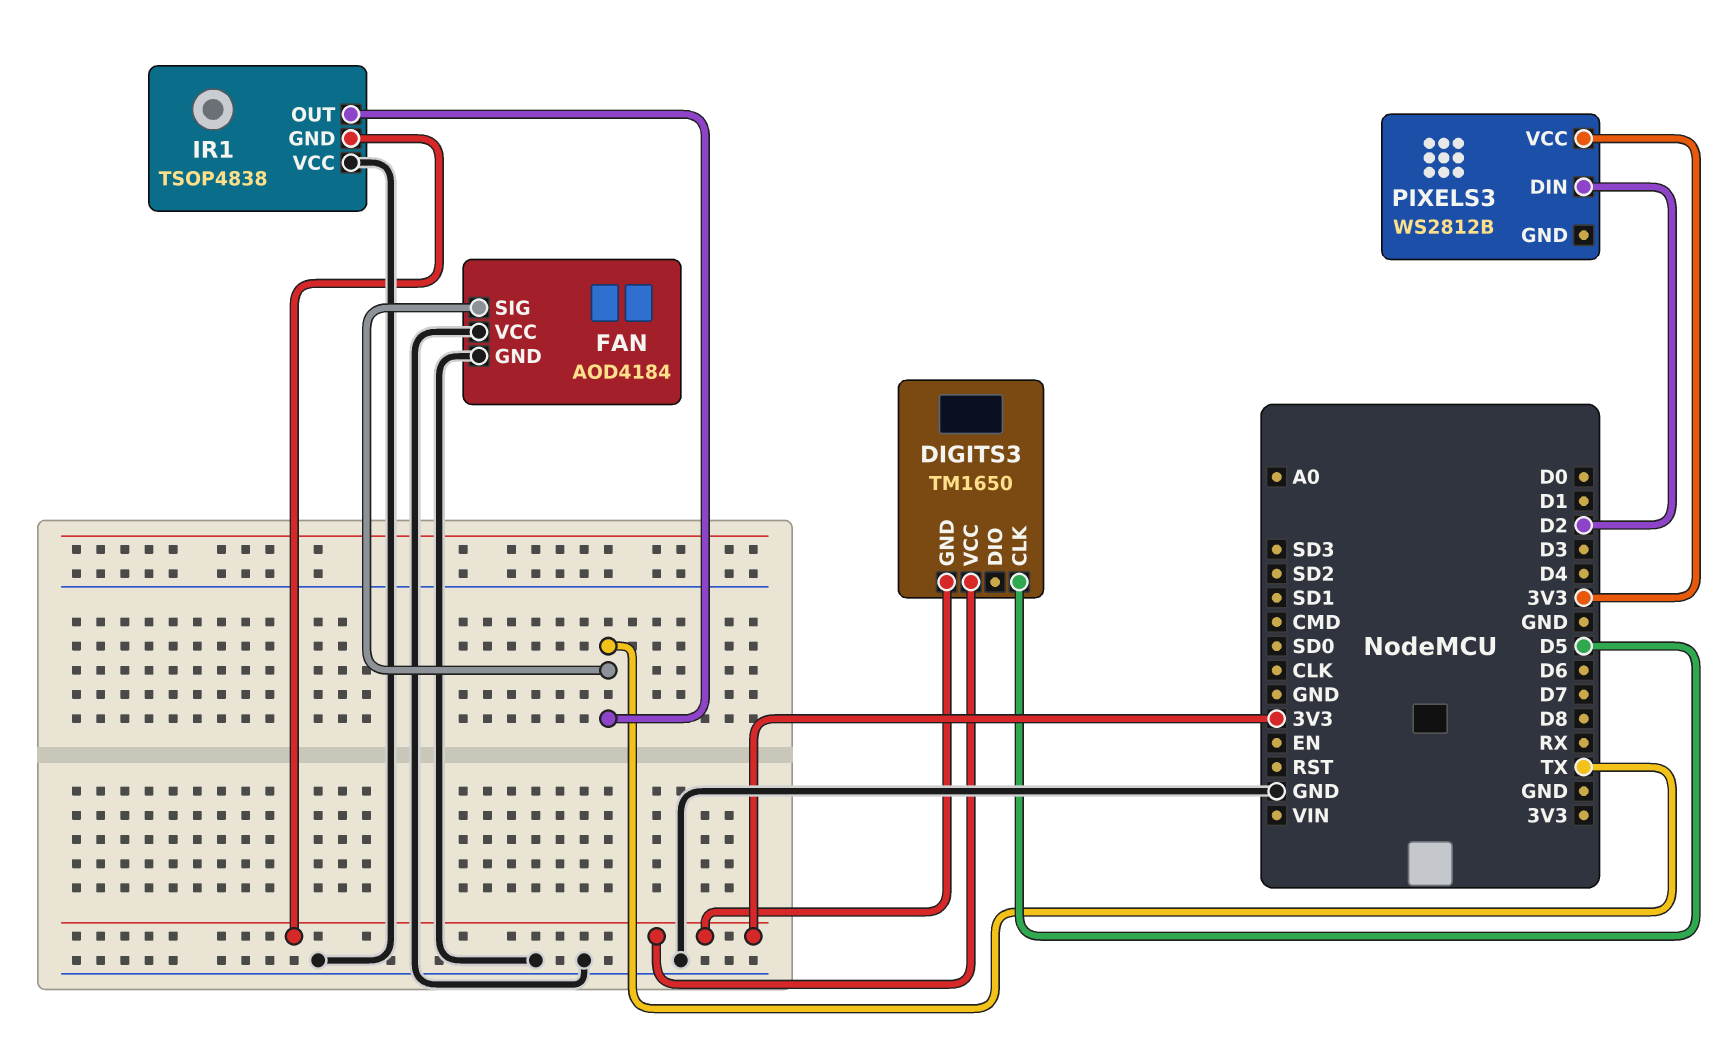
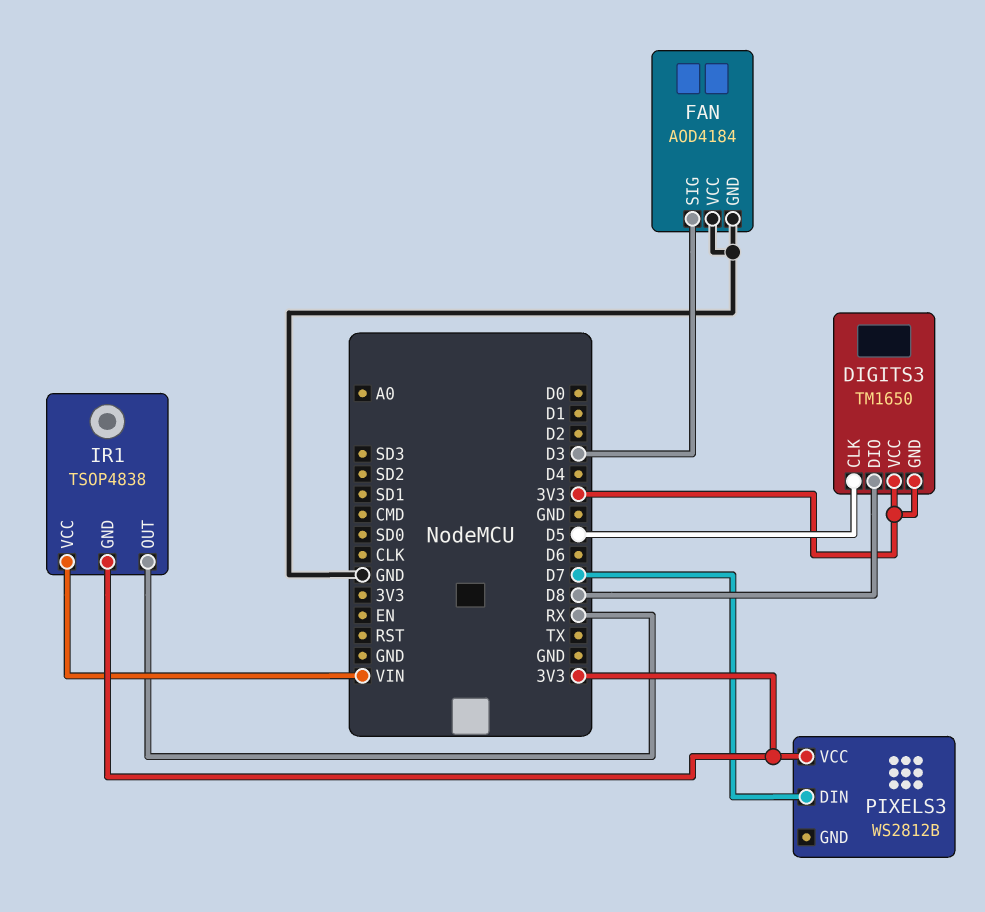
DIGITS3 pin DIO: none -> D8
FAN pin SIG: TX -> D3
IR1 pin OUT: TX -> RX
IR1 pin VCC: GND -> VIN
PIXELS3 pin DIN: D2 -> D7

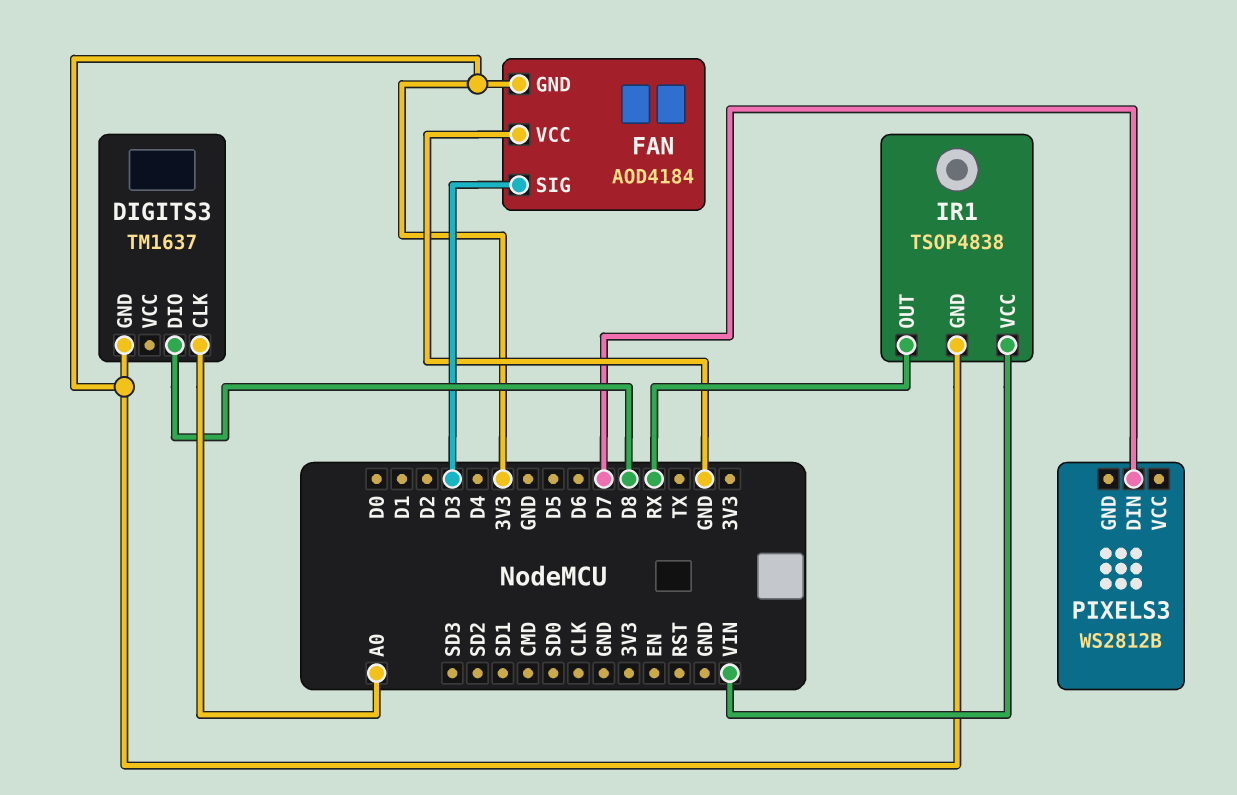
DIGITS3: TM1650 -> TM1637
DIGITS3 pin CLK: D5 -> A0
DIGITS3 pin VCC: 3V3 -> none
FAN pin GND: GND -> 3V3
PIXELS3 pin VCC: 3V3 -> none

